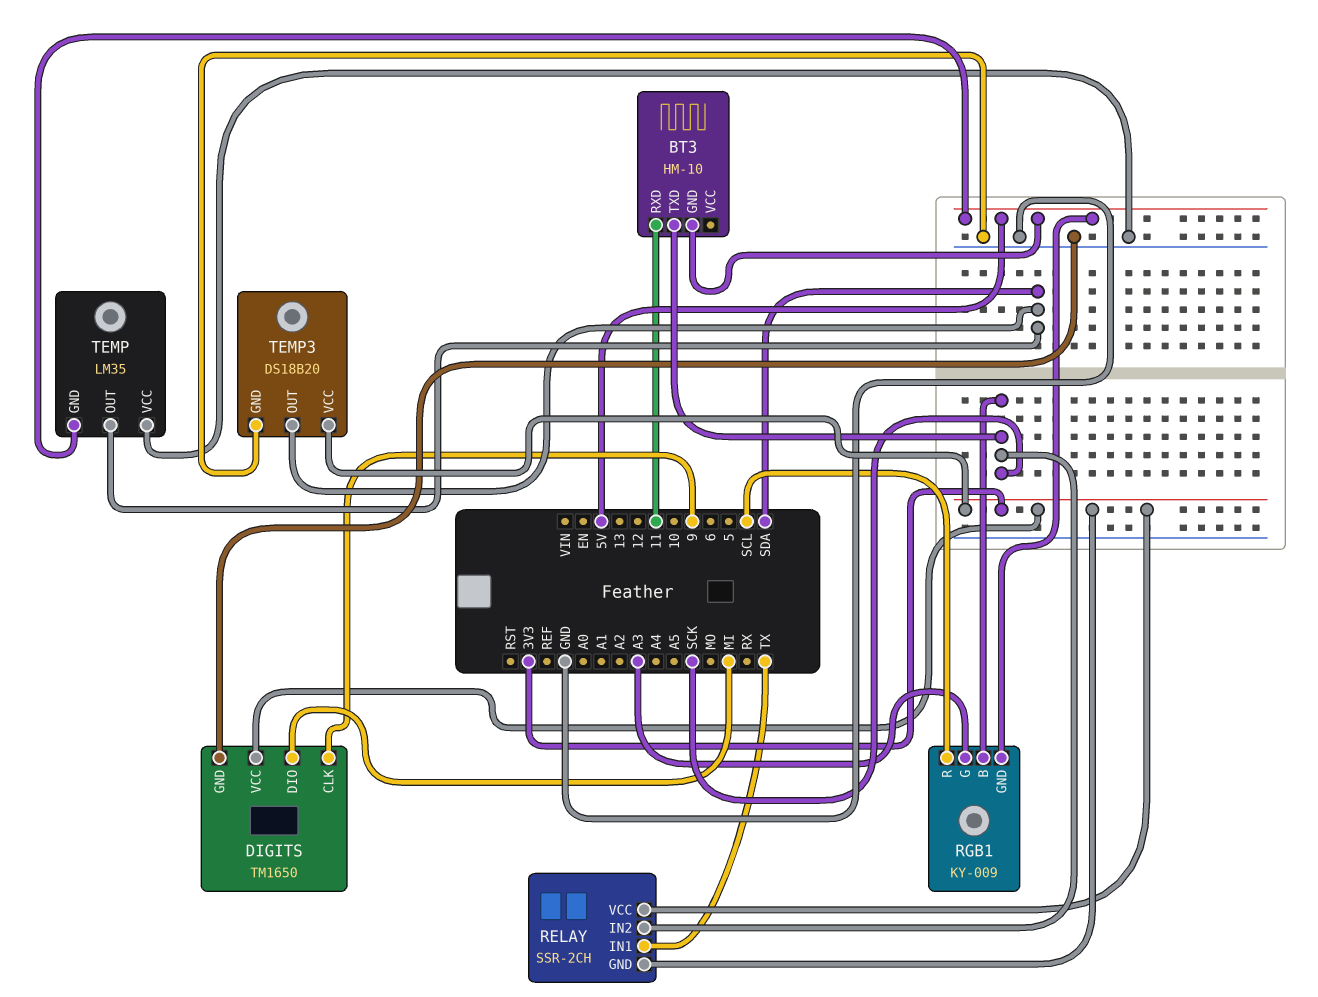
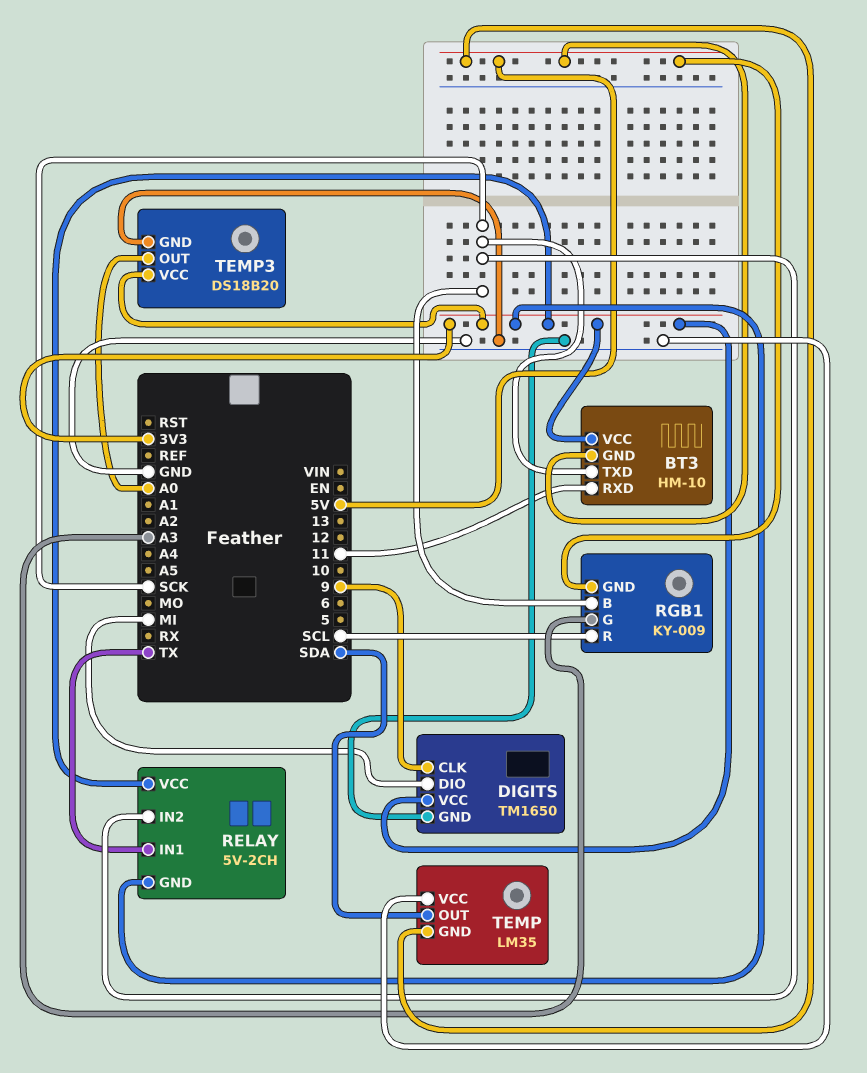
BT3 pin VCC: none -> 3V3
RELAY: SSR-2CH -> 5V-2CH
TEMP3 pin OUT: SDA -> A0

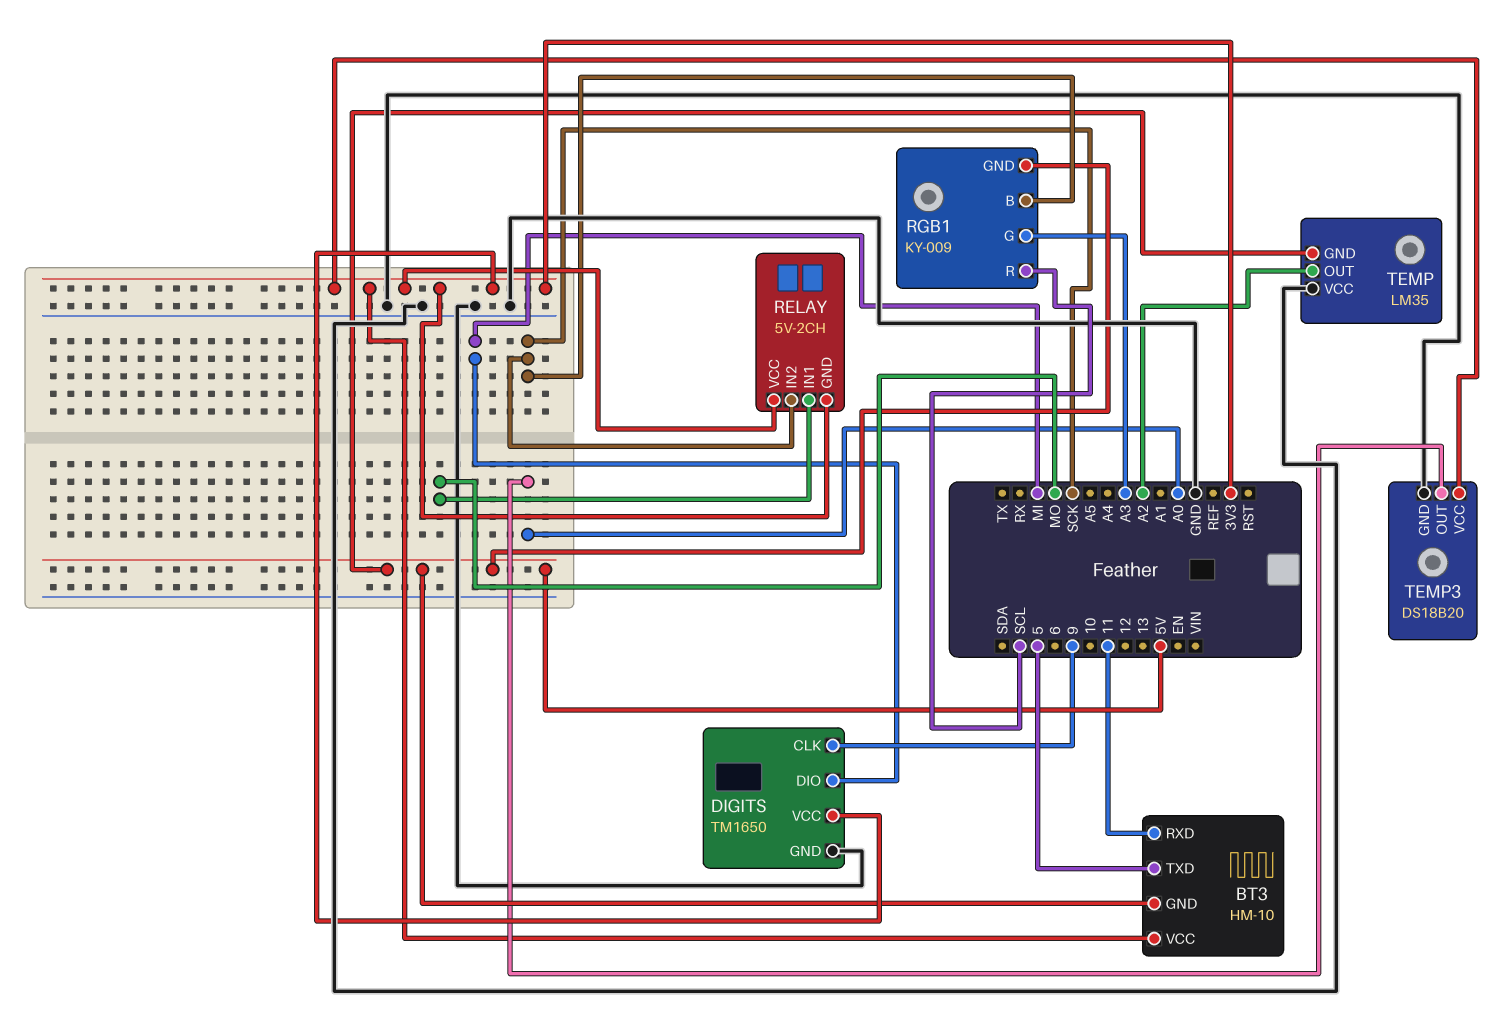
BT3 pin TXD: SCK -> 5
RELAY pin IN1: TX -> MO
TEMP pin OUT: SDA -> A2

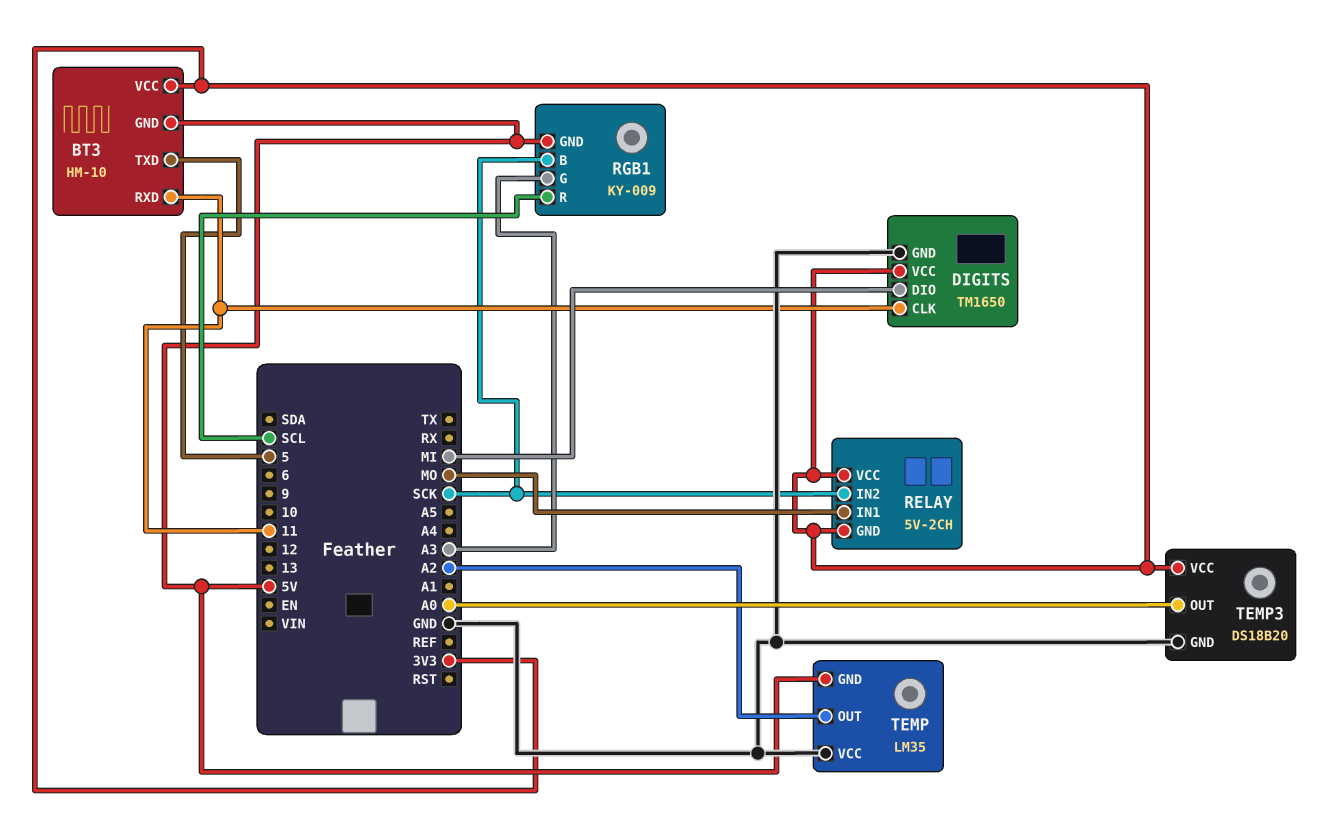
DIGITS pin CLK: 9 -> 11

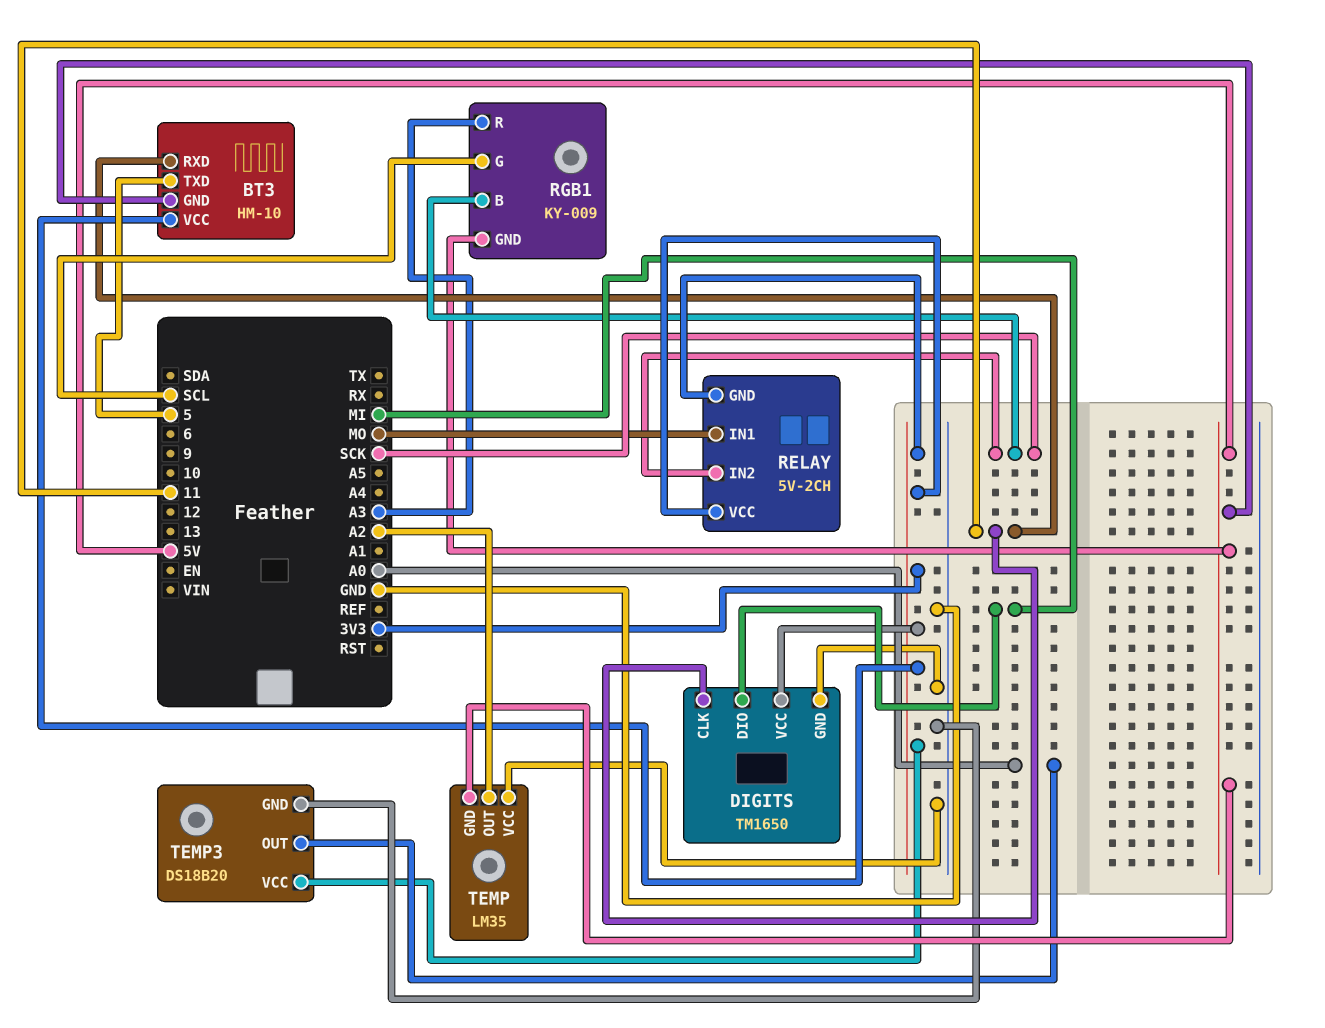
RGB1 pin G: A3 -> SCL
RGB1 pin R: SCL -> A3

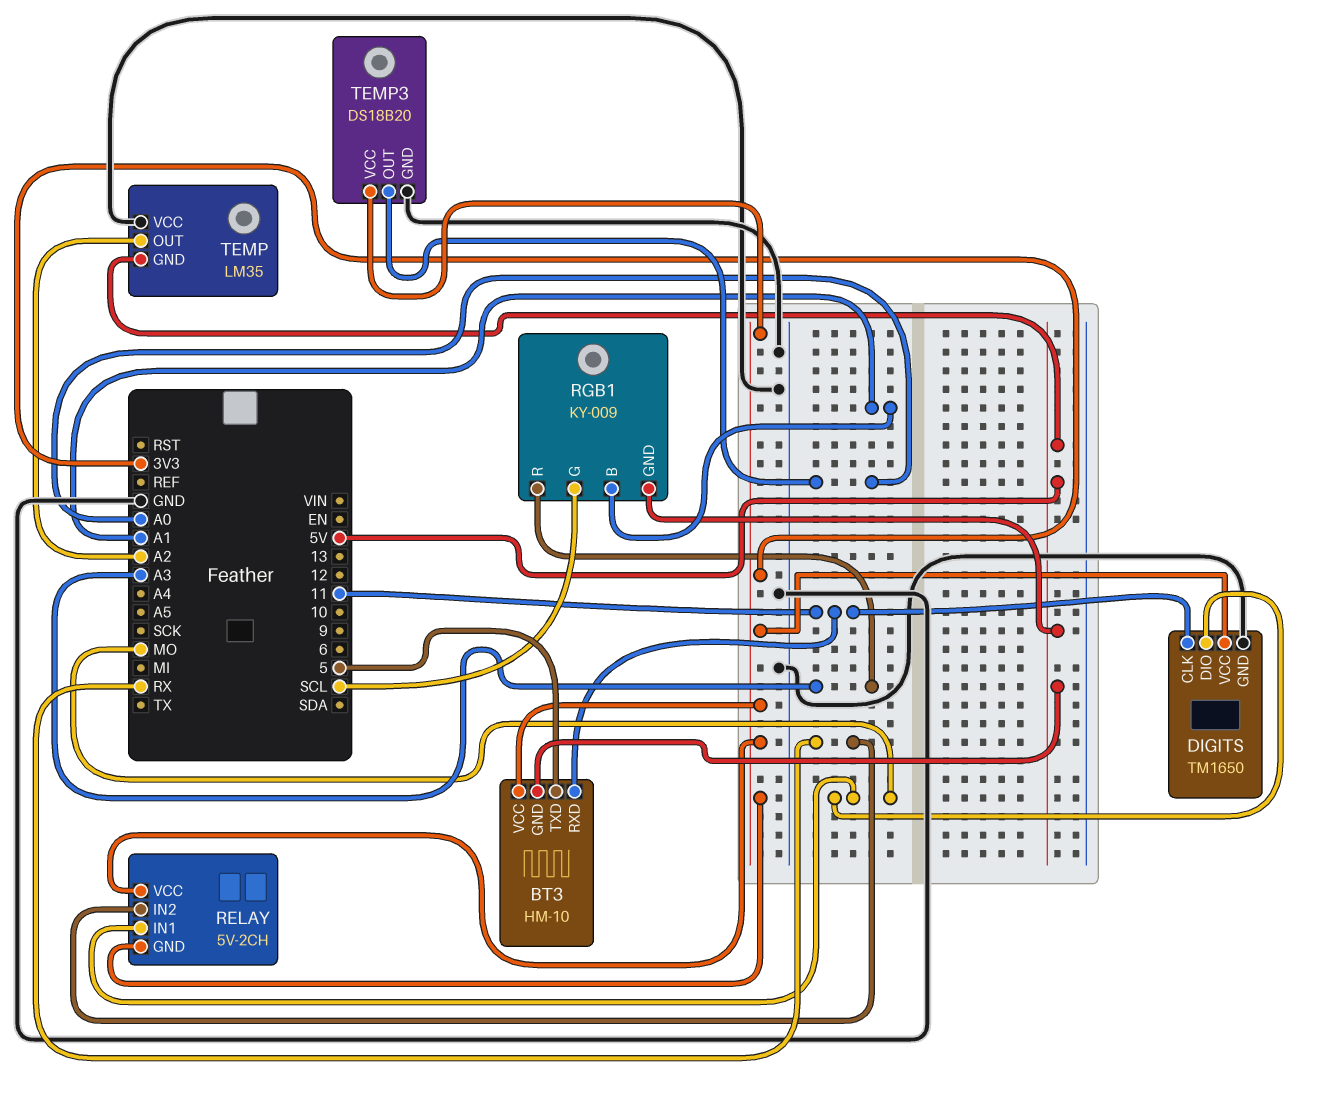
DIGITS pin DIO: MI -> MO
RELAY pin IN2: SCK -> RX
RGB1 pin B: SCK -> A1

